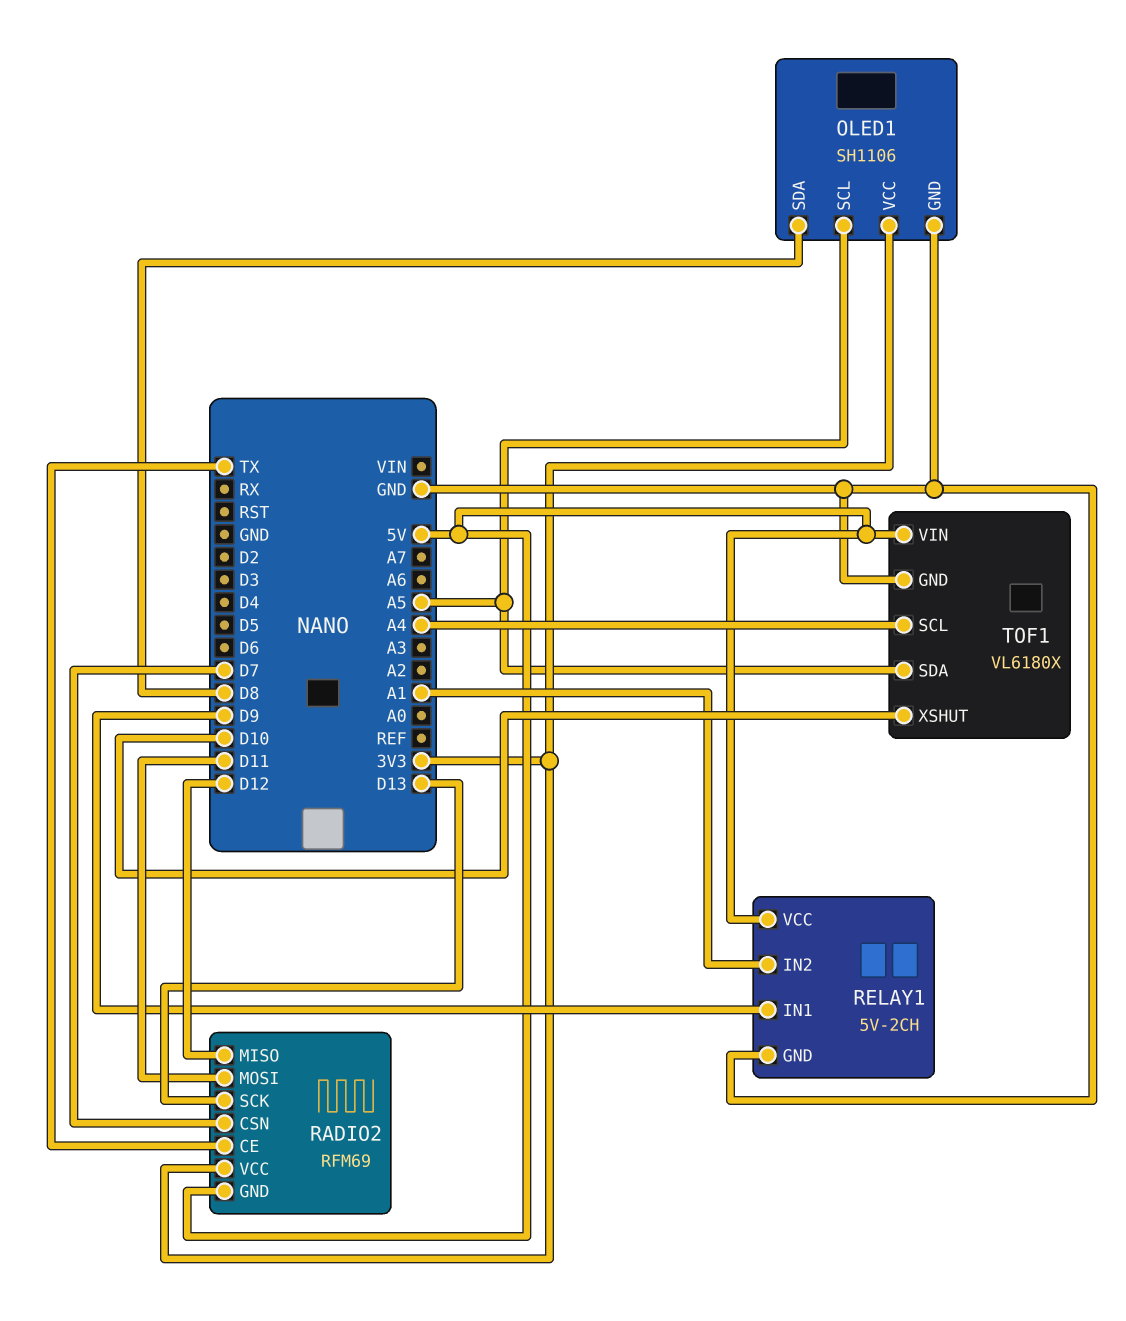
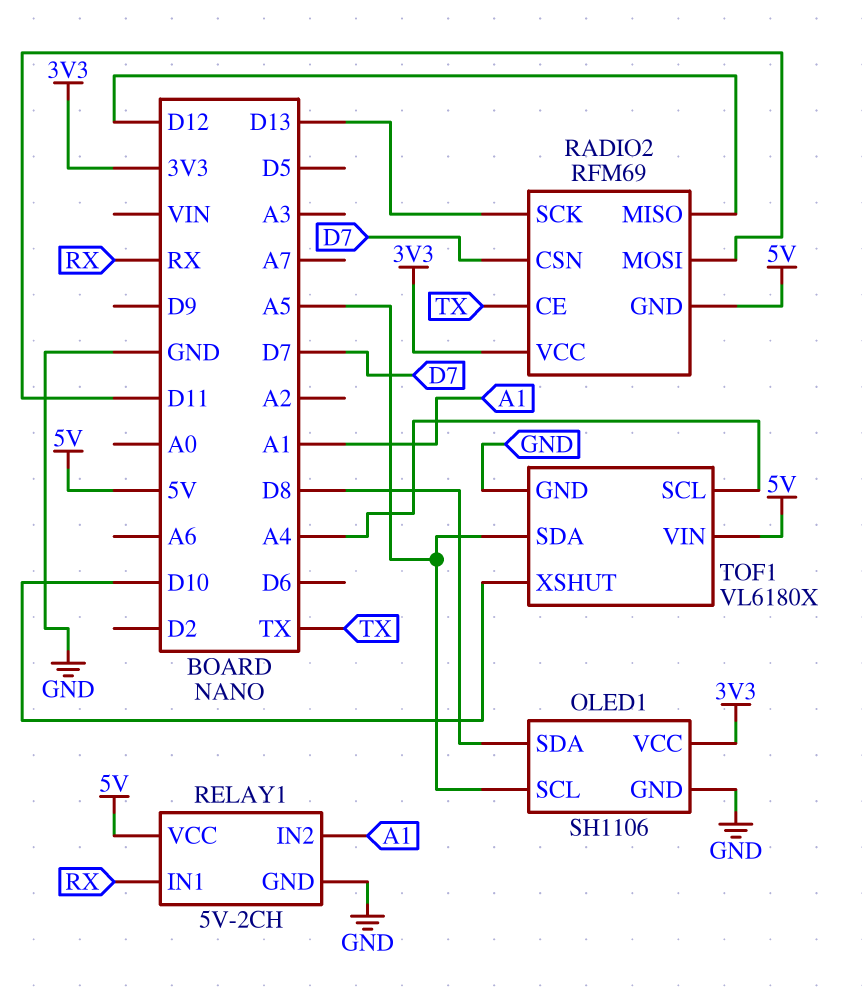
RELAY1 pin IN1: D9 -> RX

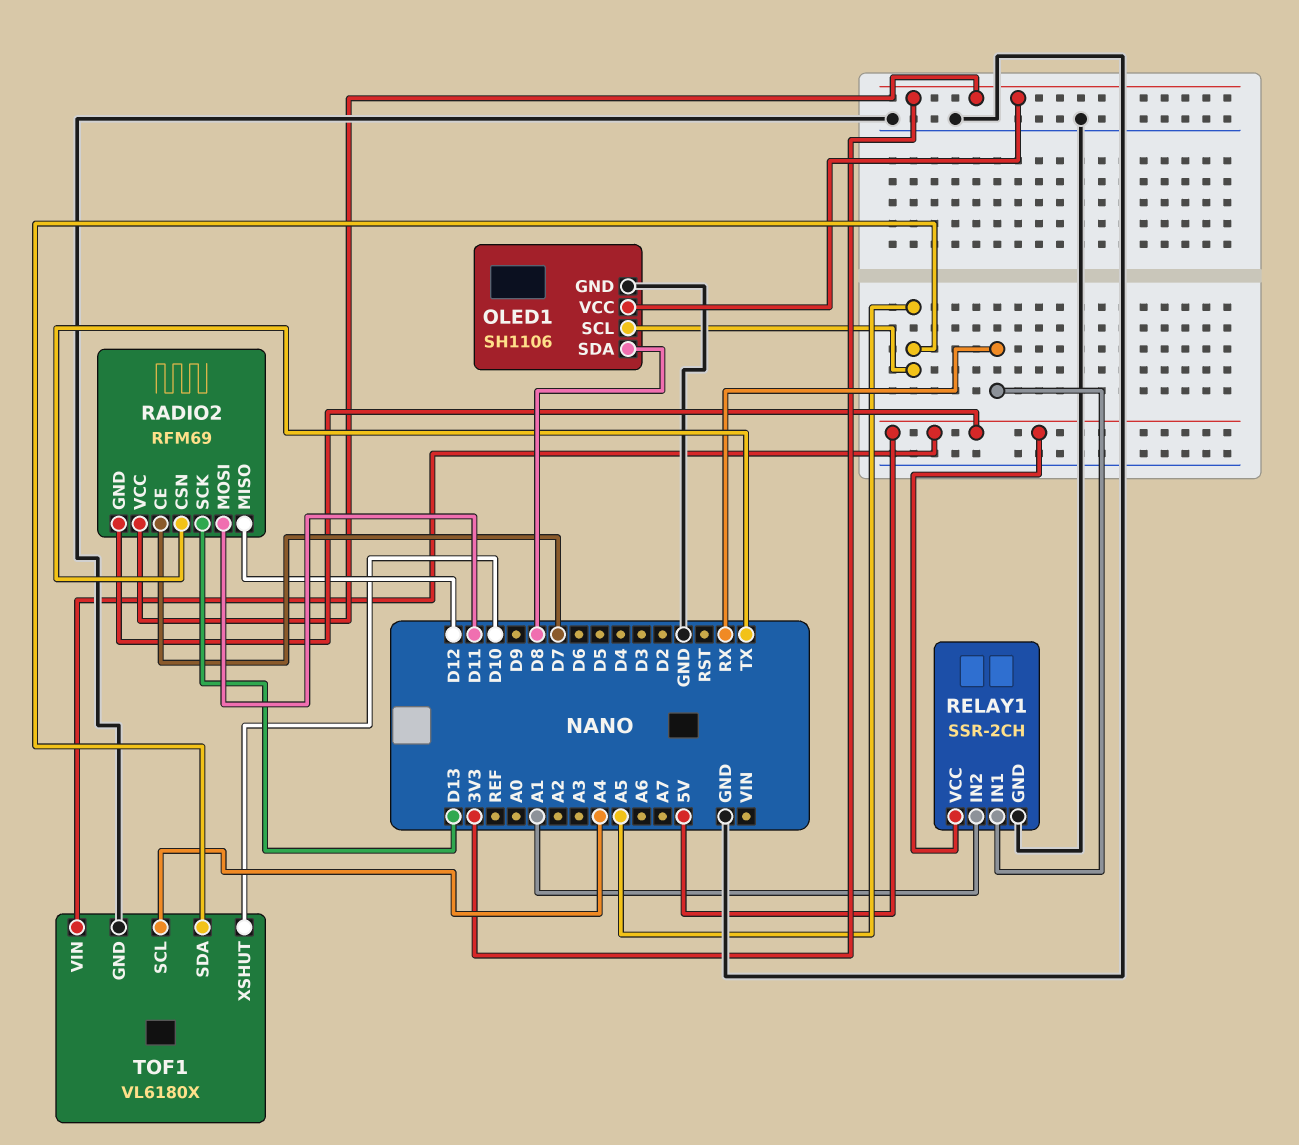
RADIO2 pin CE: TX -> D7
RADIO2 pin CSN: D7 -> TX
RELAY1: 5V-2CH -> SSR-2CH

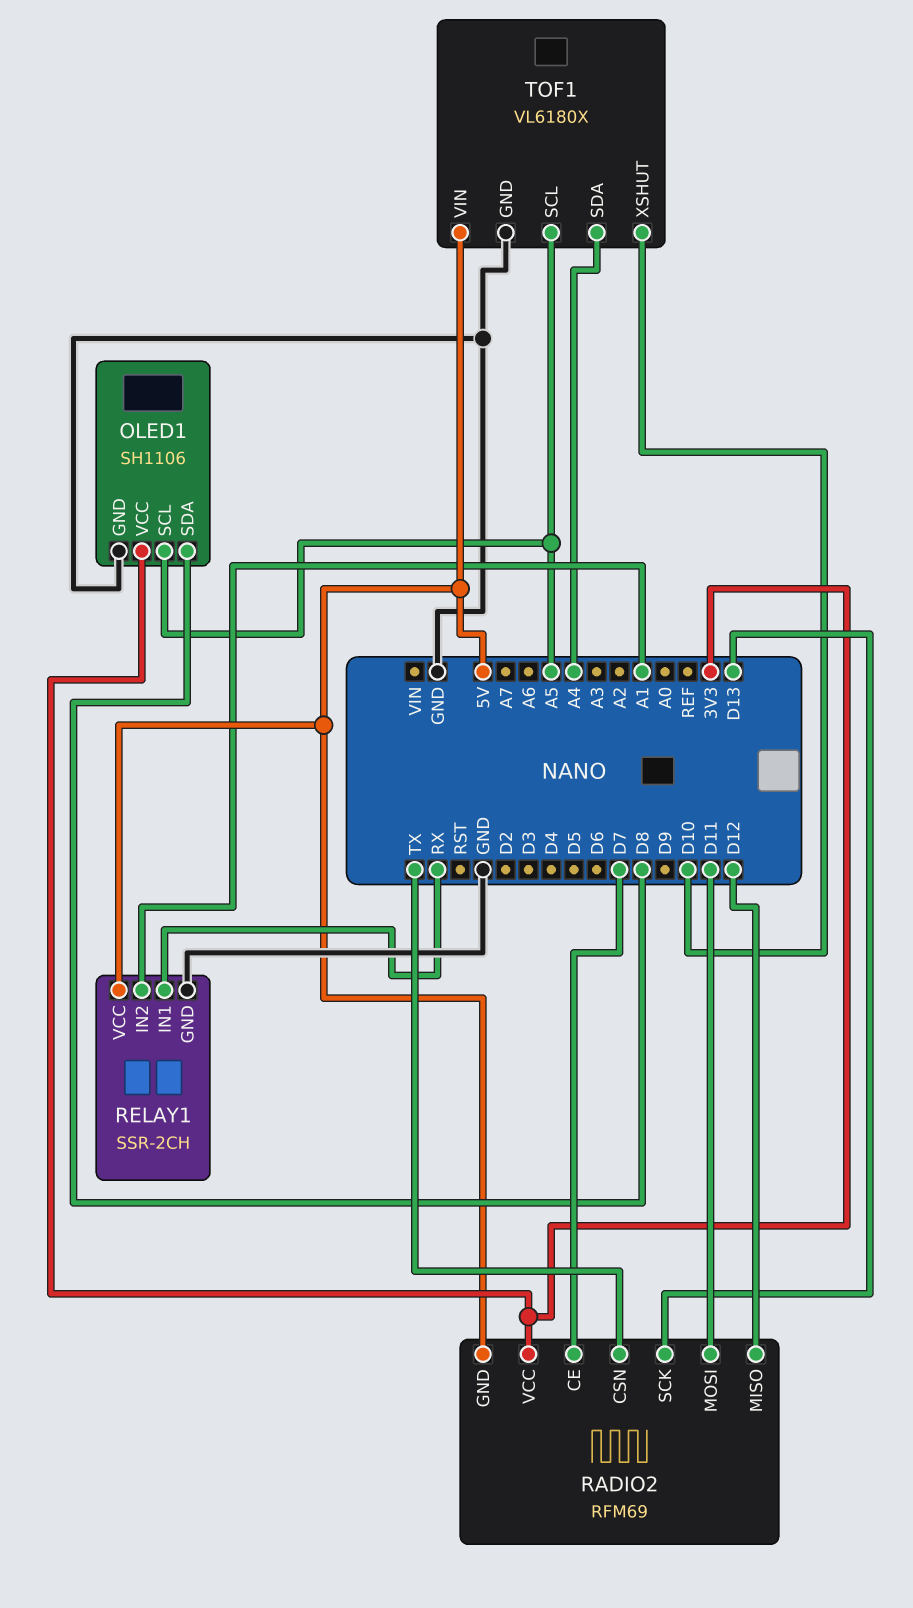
TOF1 pin SCL: A4 -> A5
TOF1 pin SDA: A5 -> A4

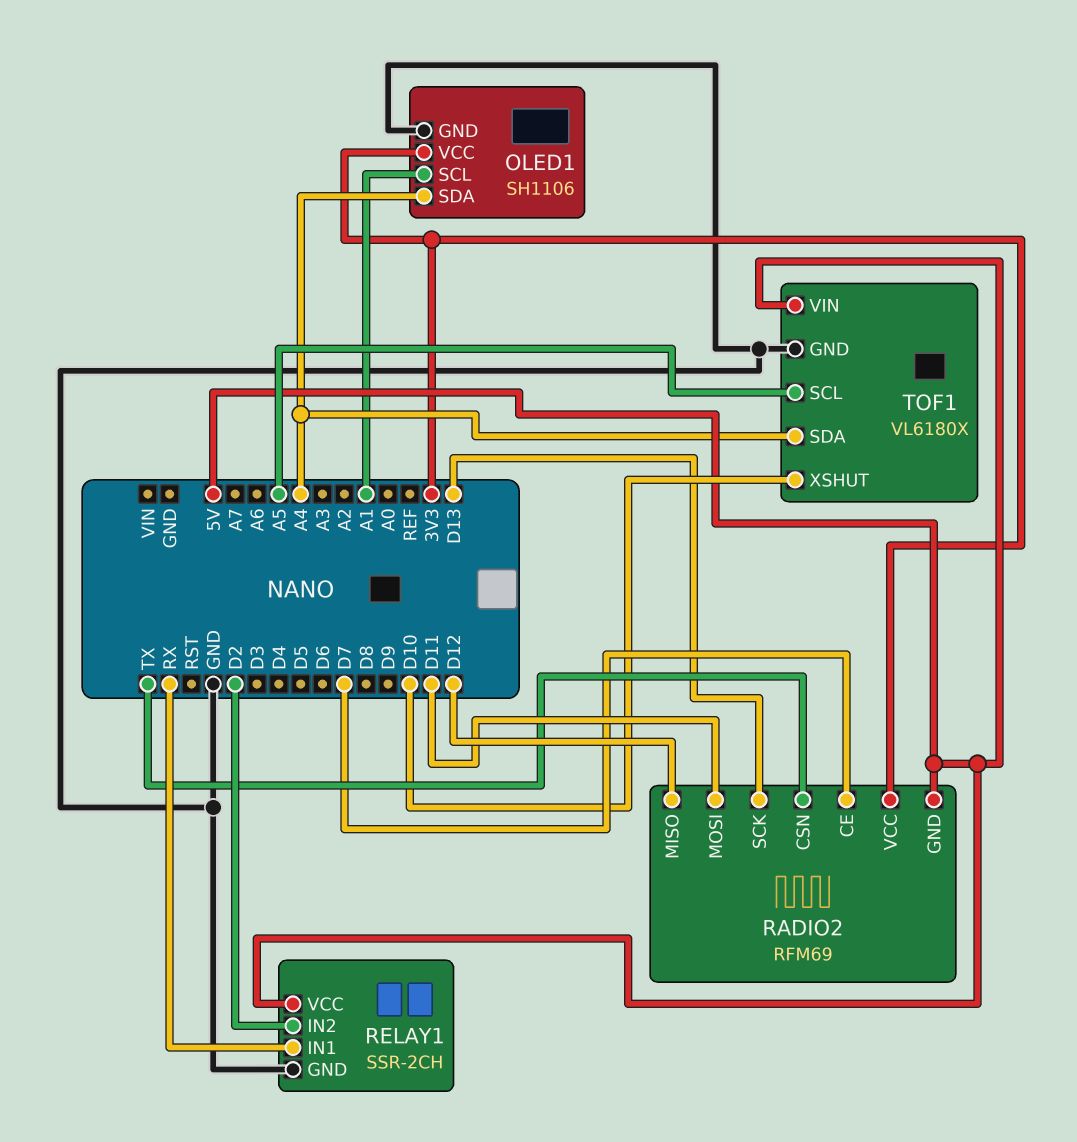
OLED1 pin SCL: A5 -> A1
OLED1 pin SDA: D8 -> A4
RELAY1 pin IN2: A1 -> D2

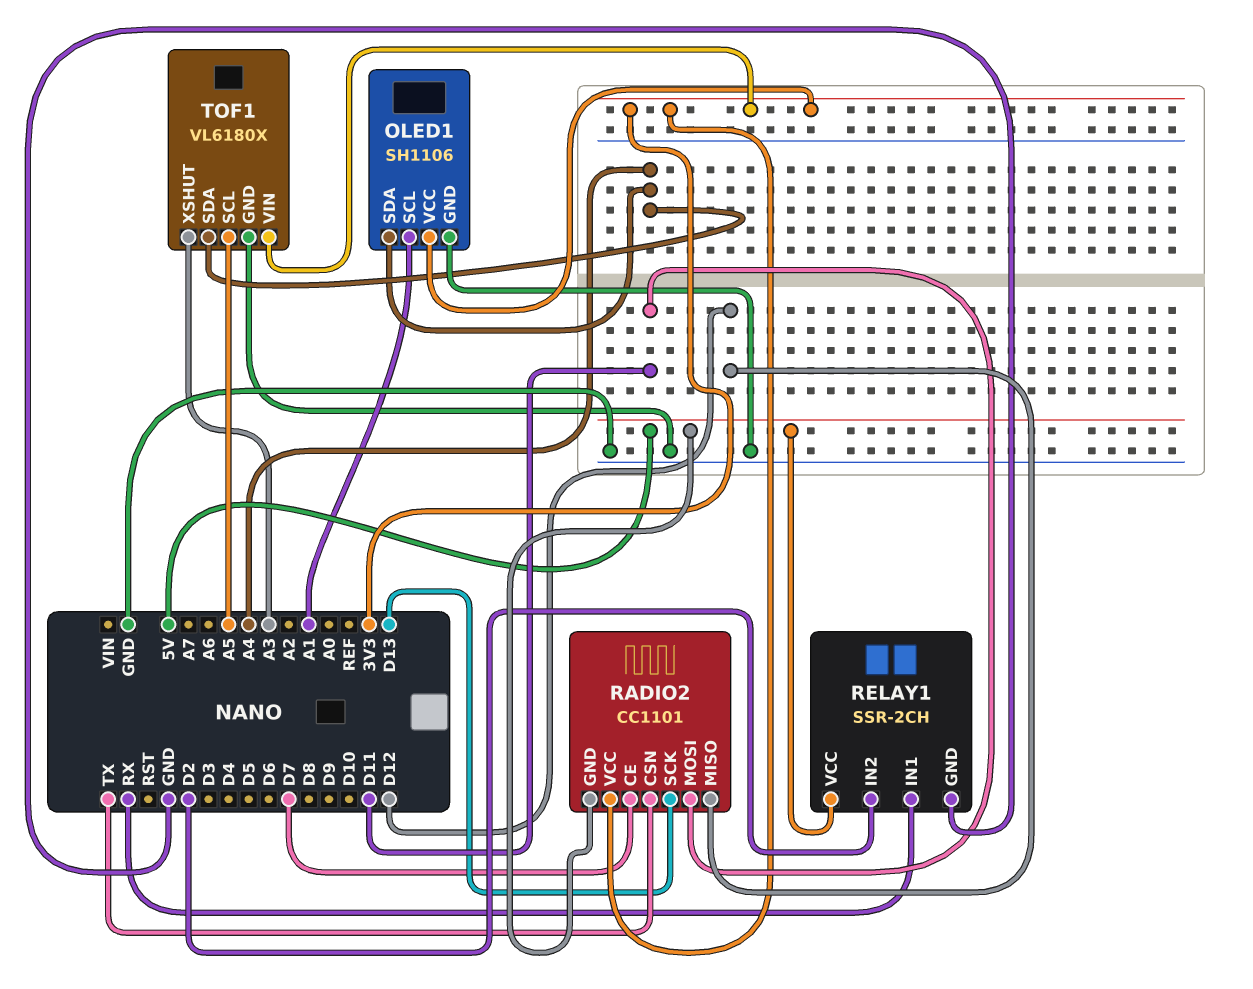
RADIO2: RFM69 -> CC1101
TOF1 pin VIN: 5V -> 3V3
TOF1 pin XSHUT: D10 -> A3

